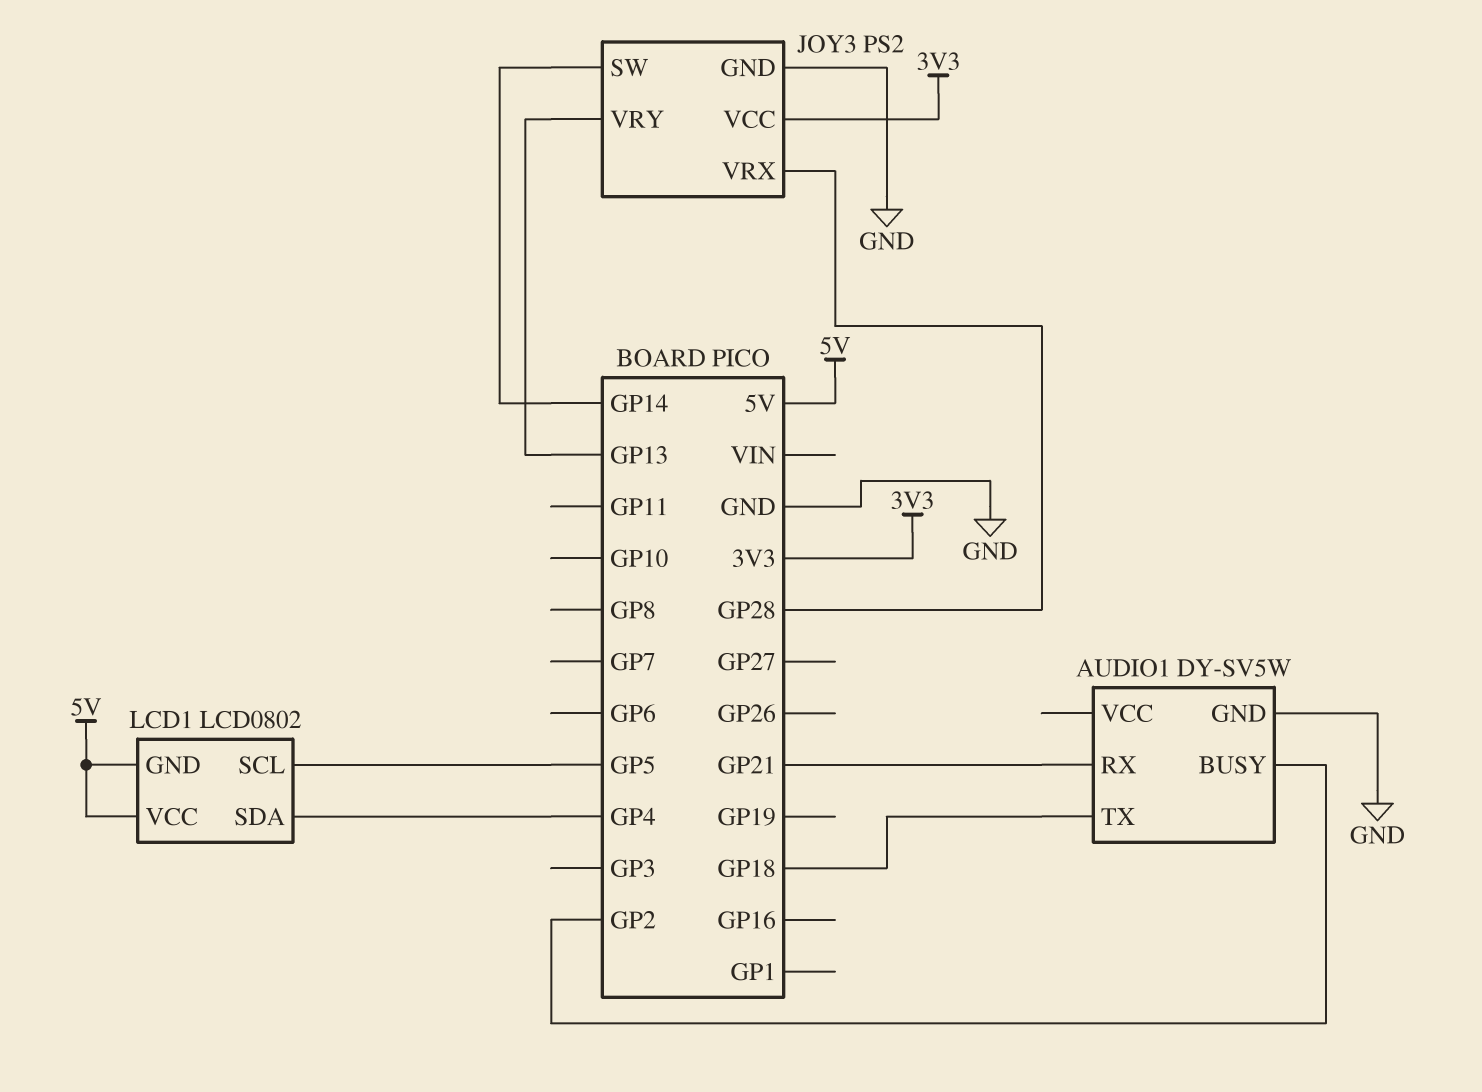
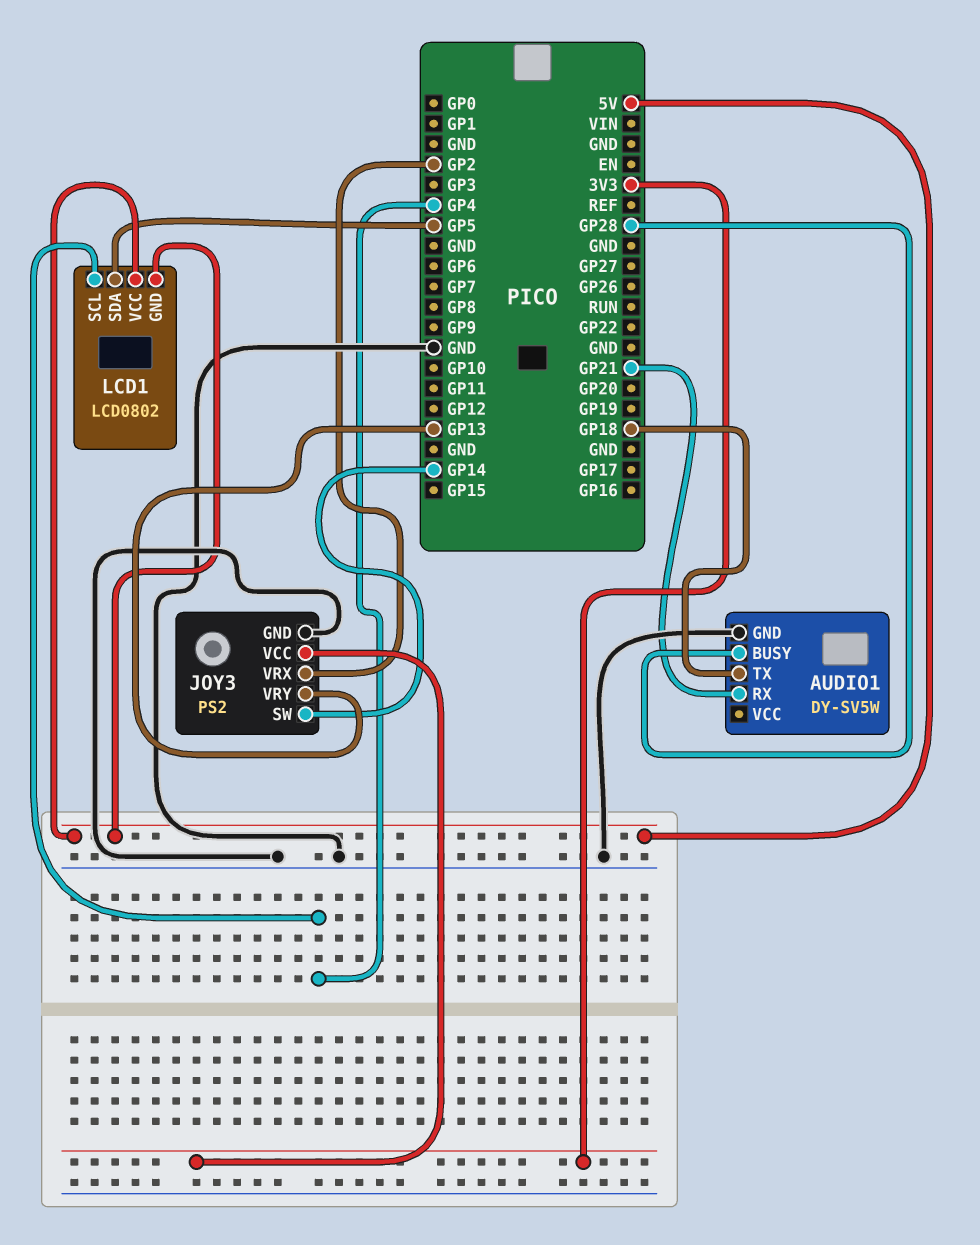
AUDIO1 pin BUSY: GP2 -> GP28
JOY3 pin VRX: GP28 -> GP2
LCD1 pin SCL: GP5 -> GP4
LCD1 pin SDA: GP4 -> GP5

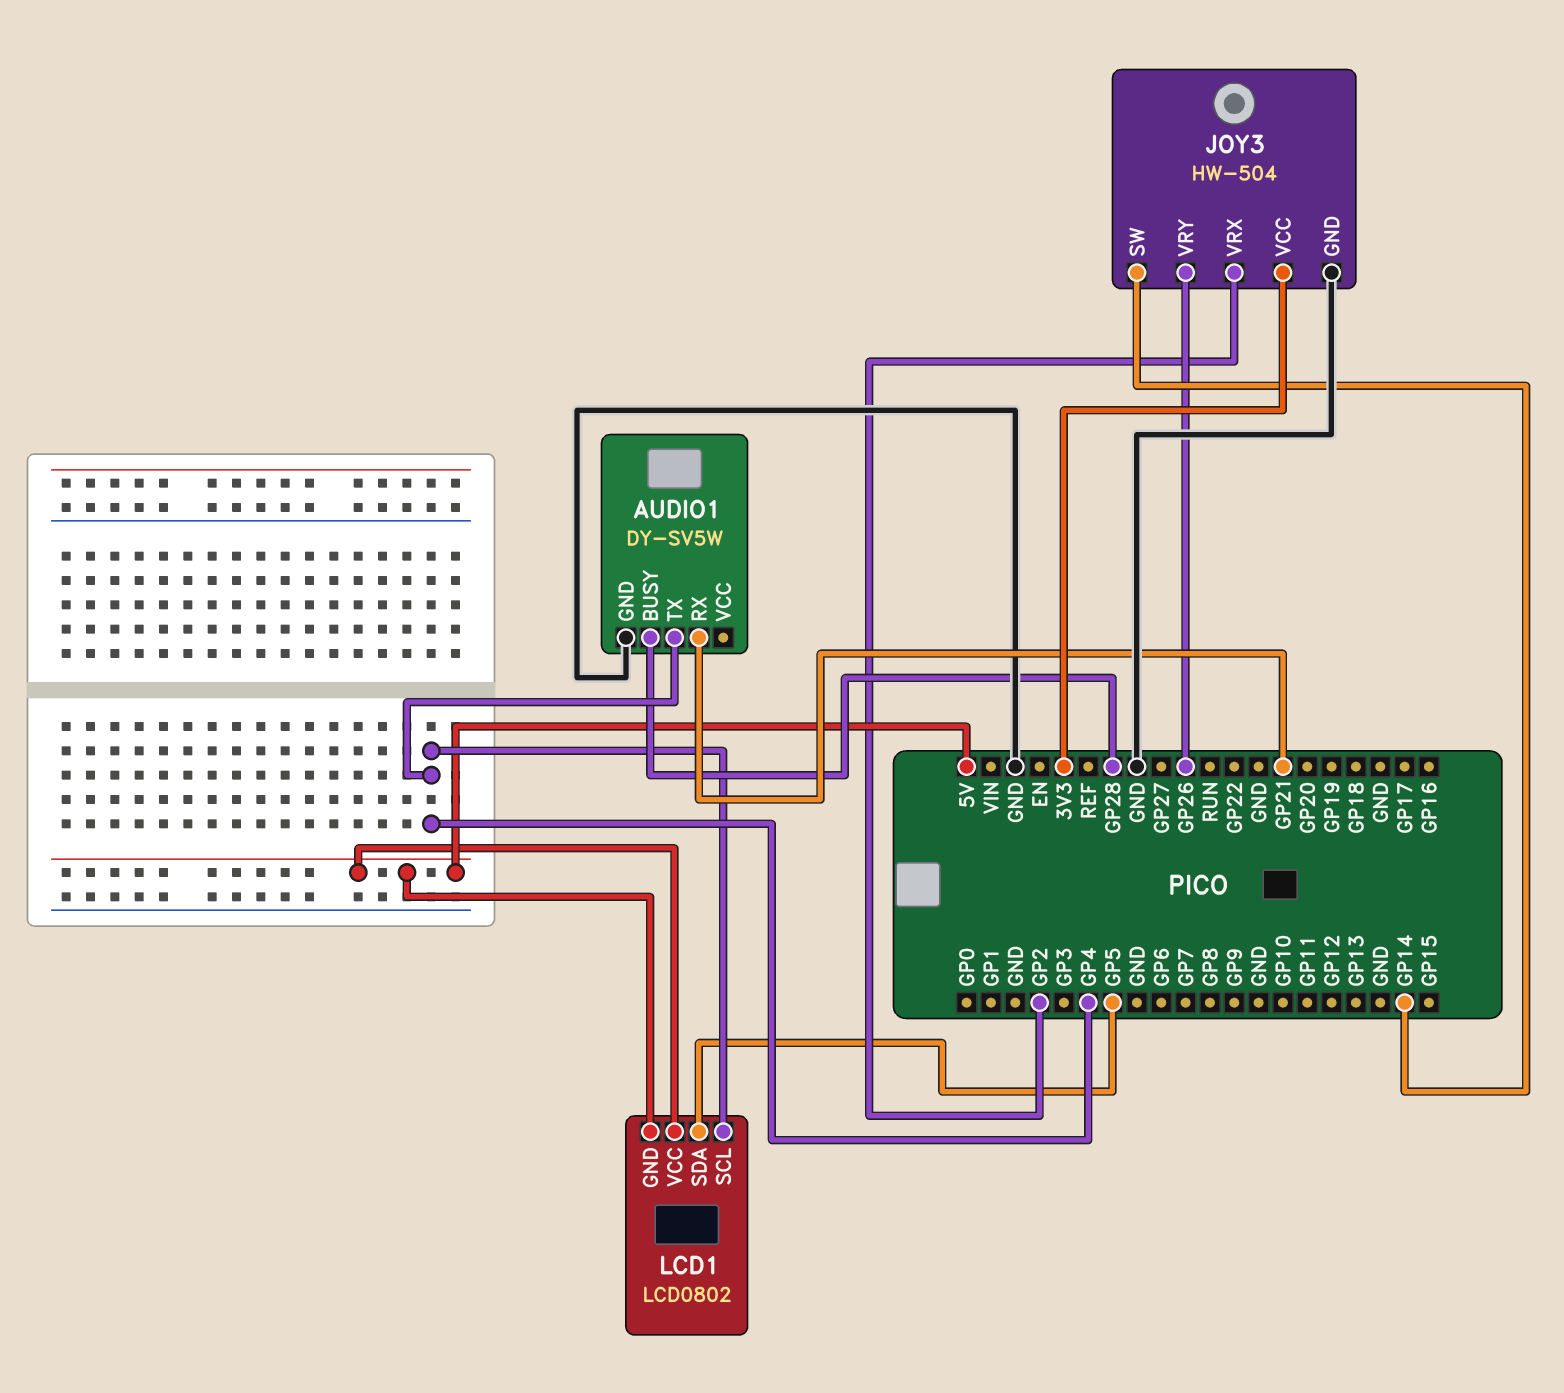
AUDIO1 pin TX: GP18 -> GP4
JOY3: PS2 -> HW-504
JOY3 pin VRY: GP13 -> GP26

